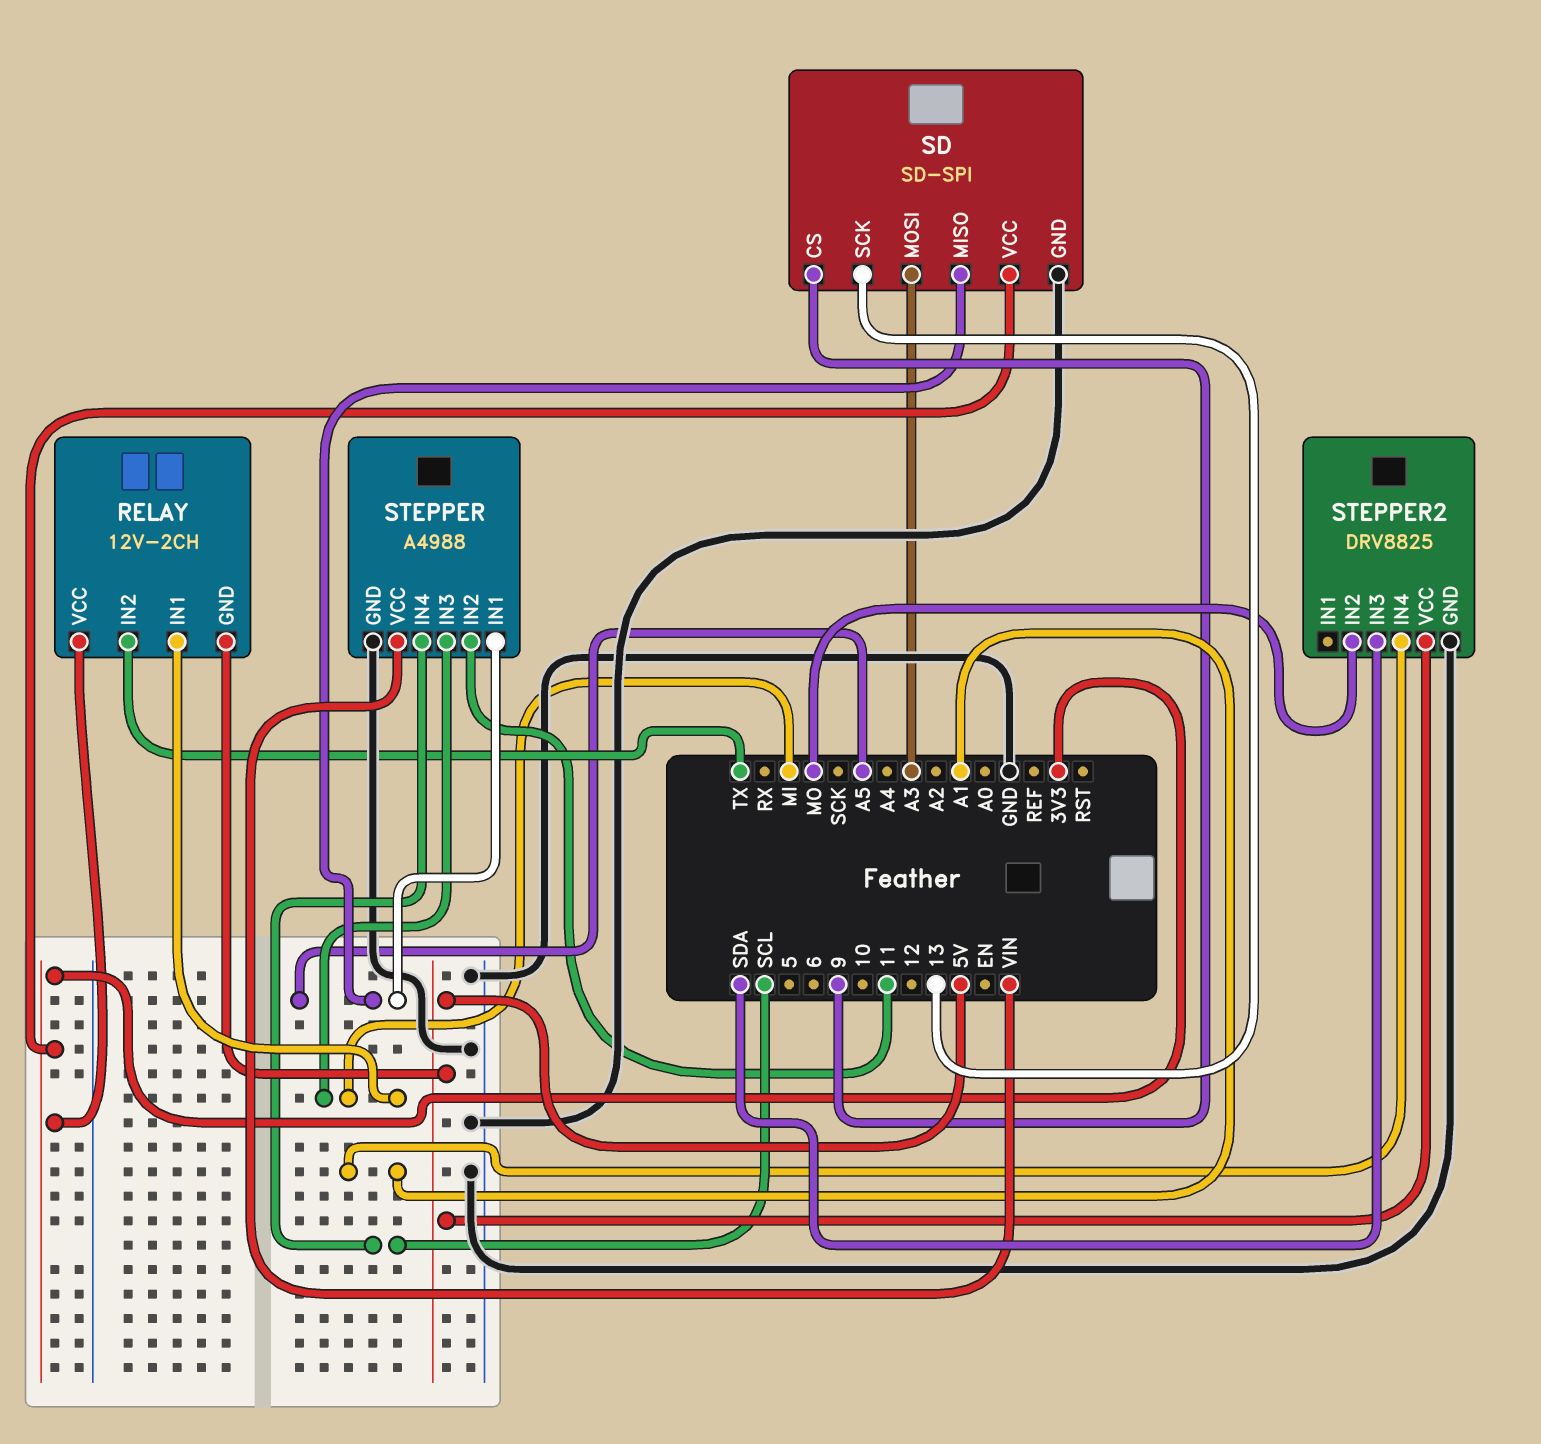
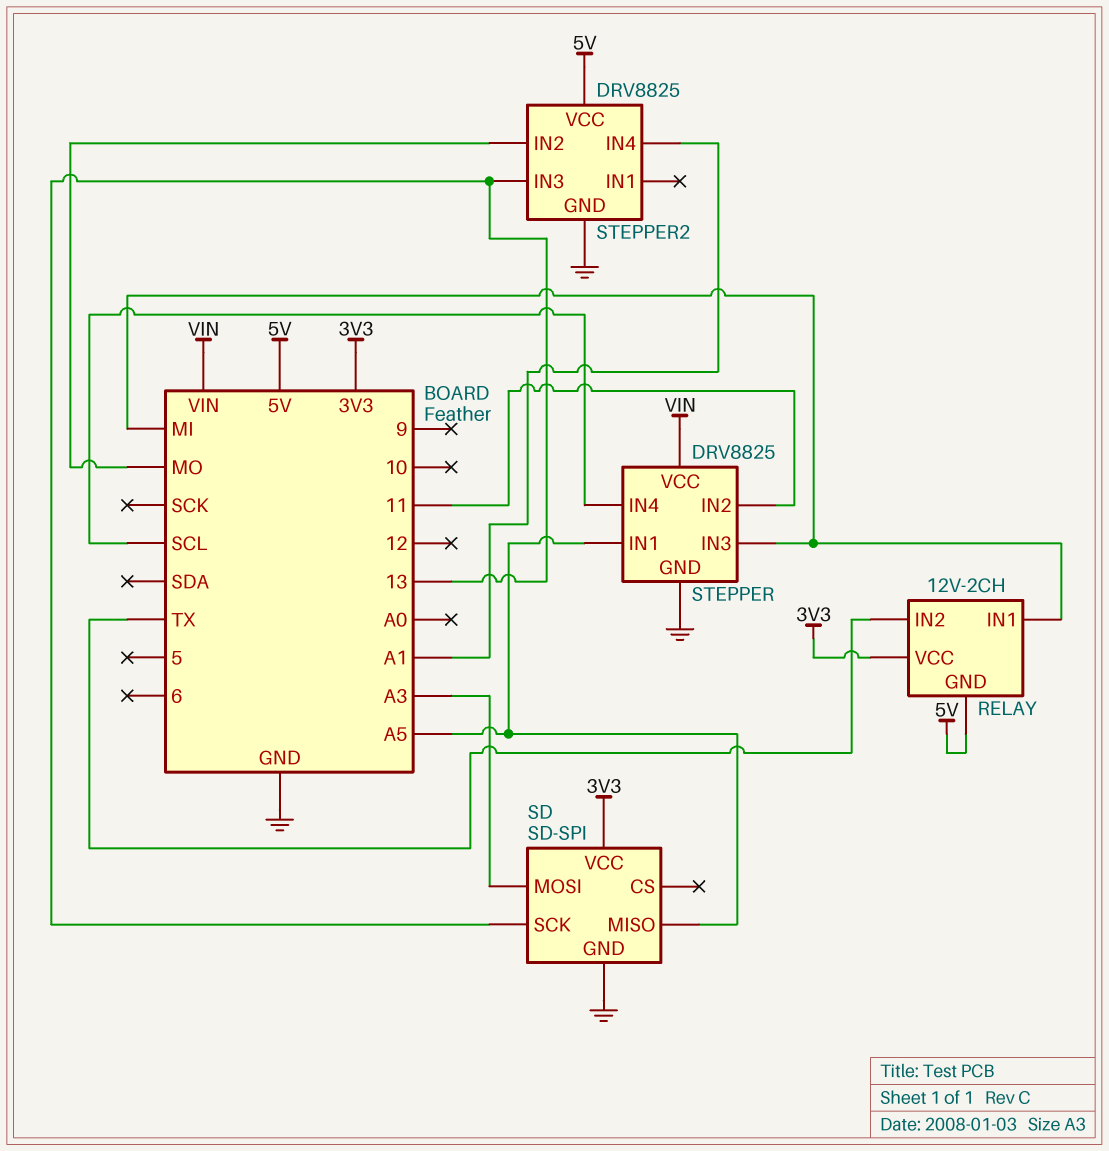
SD pin CS: 9 -> none
STEPPER: A4988 -> DRV8825
STEPPER2 pin IN3: SDA -> 13

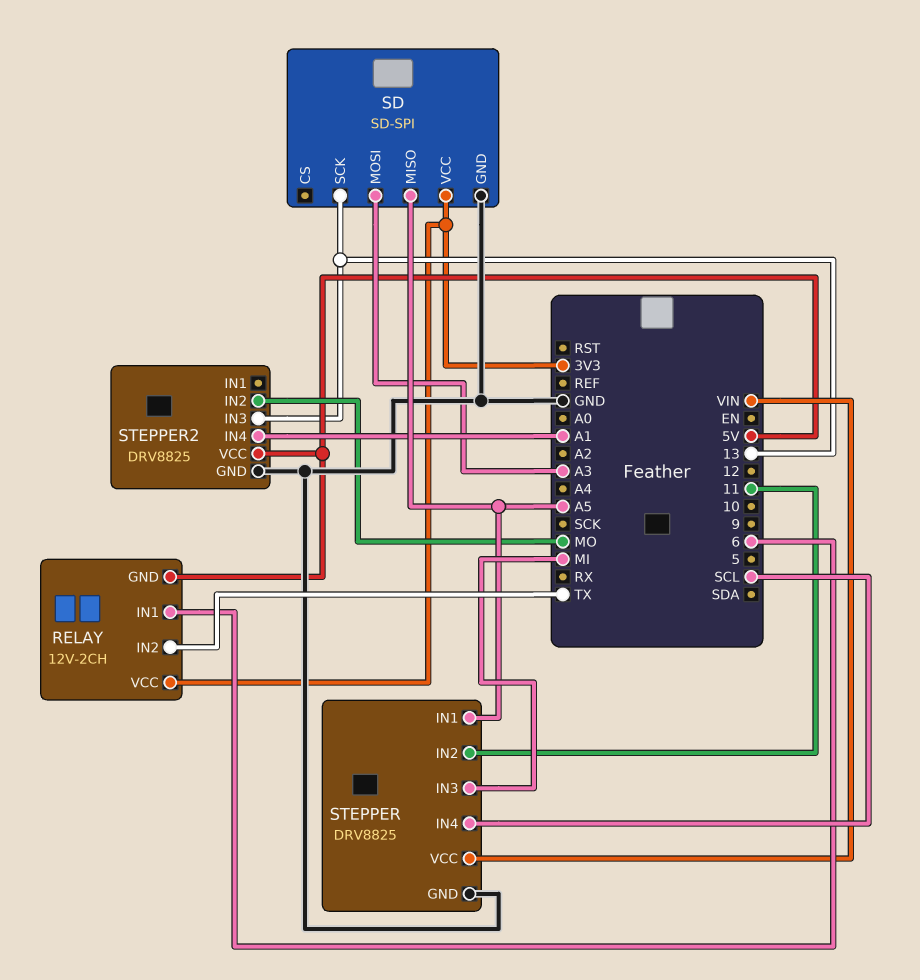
RELAY pin IN1: MI -> 6

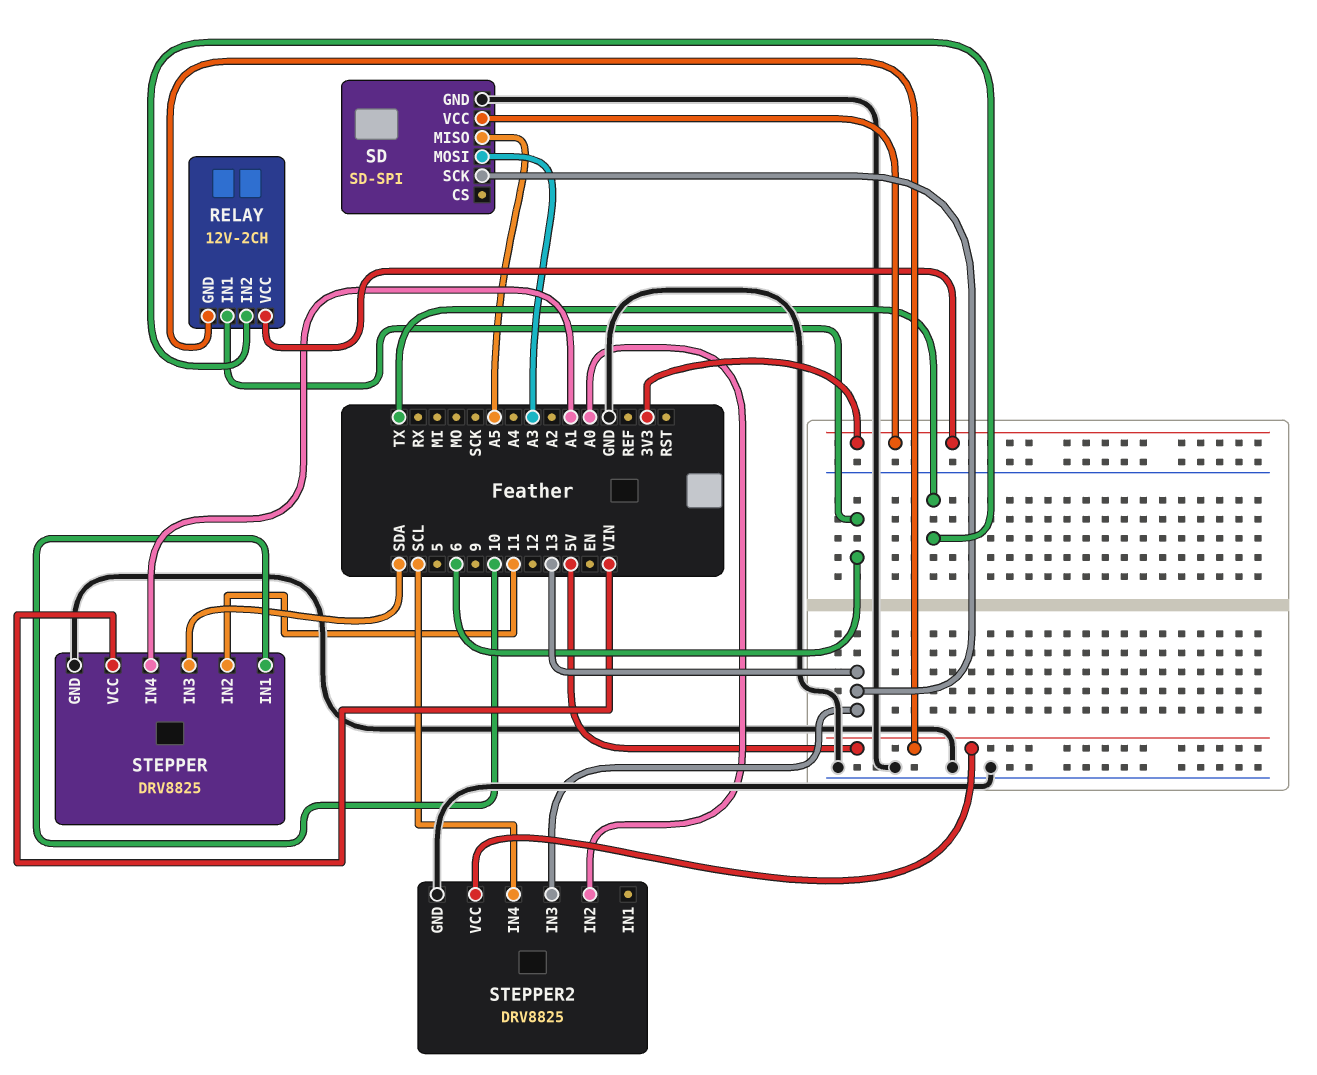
STEPPER pin IN1: A5 -> 10
STEPPER pin IN3: MI -> SDA
STEPPER pin IN4: SCL -> A1
STEPPER2 pin IN2: MO -> A0
STEPPER2 pin IN4: A1 -> SCL

